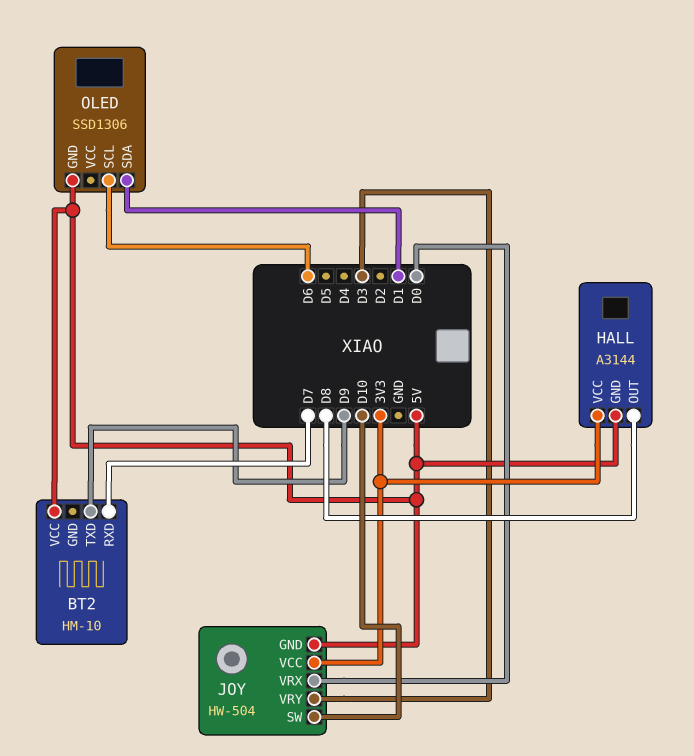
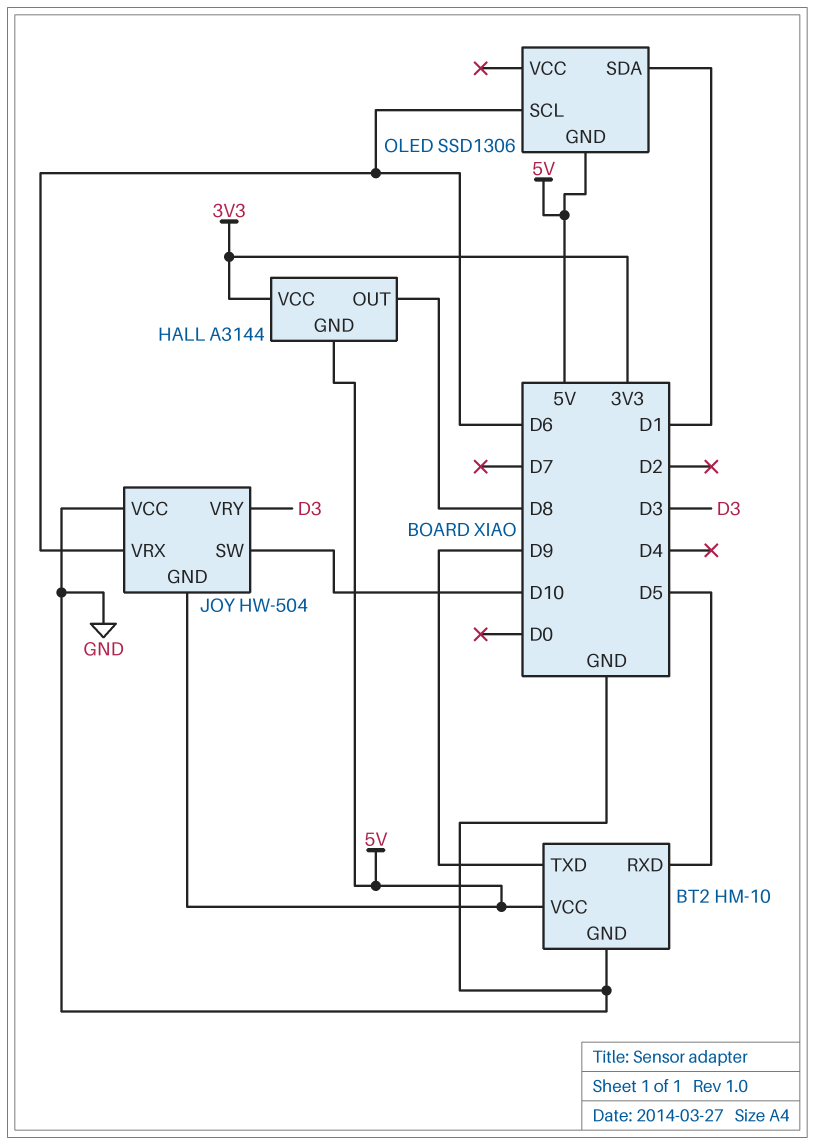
BT2 pin GND: none -> GND
BT2 pin RXD: D7 -> D5
JOY pin VCC: 3V3 -> GND
JOY pin VRX: D0 -> D6

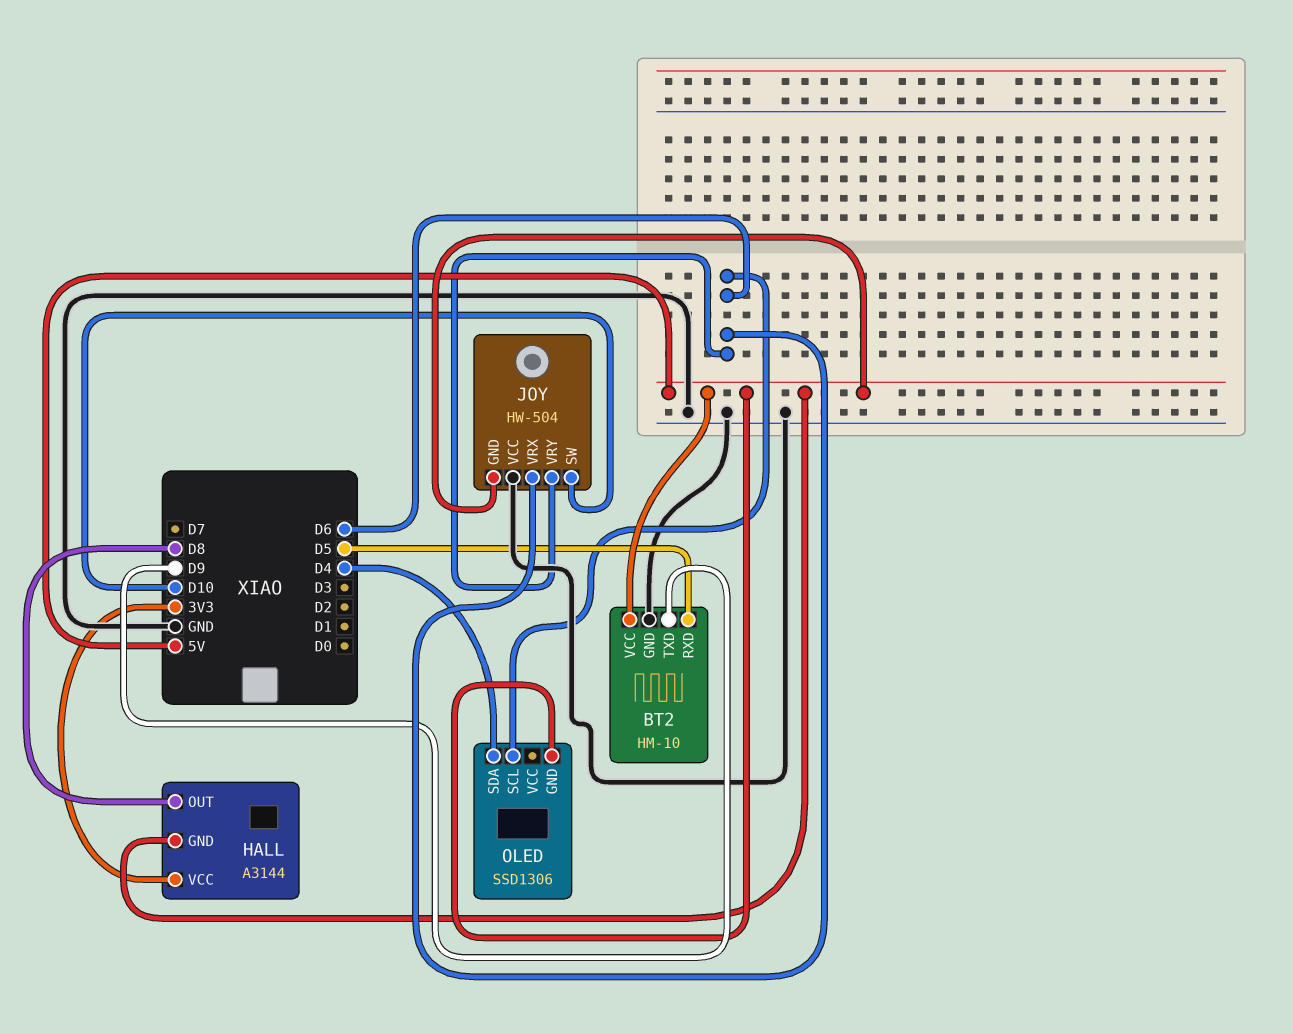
JOY pin VRY: D3 -> D6
OLED pin SDA: D1 -> D4

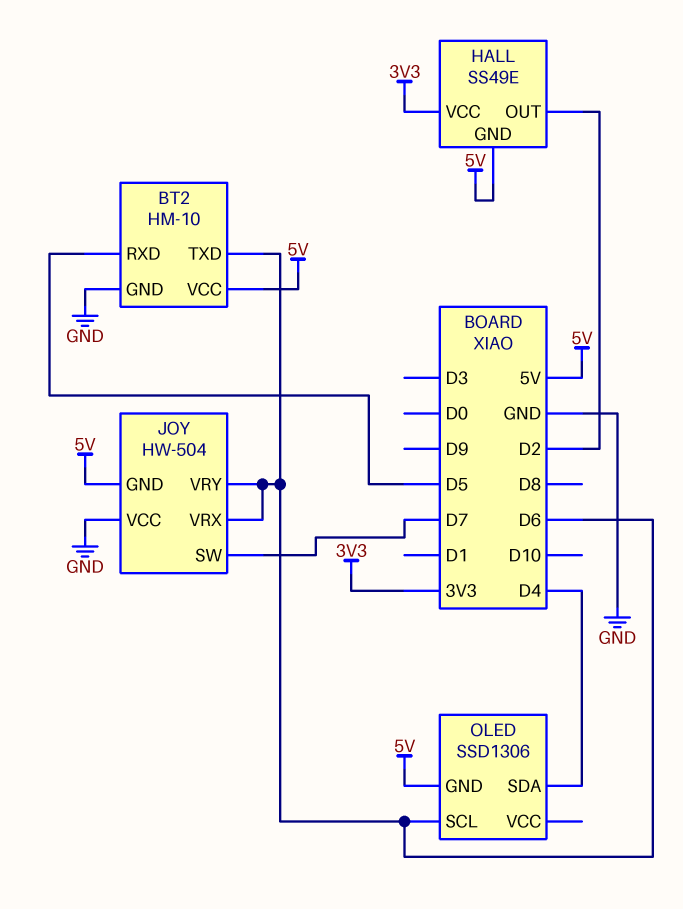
BT2 pin TXD: D9 -> D6
HALL: A3144 -> SS49E
HALL pin OUT: D8 -> D2
JOY pin SW: D10 -> D7

